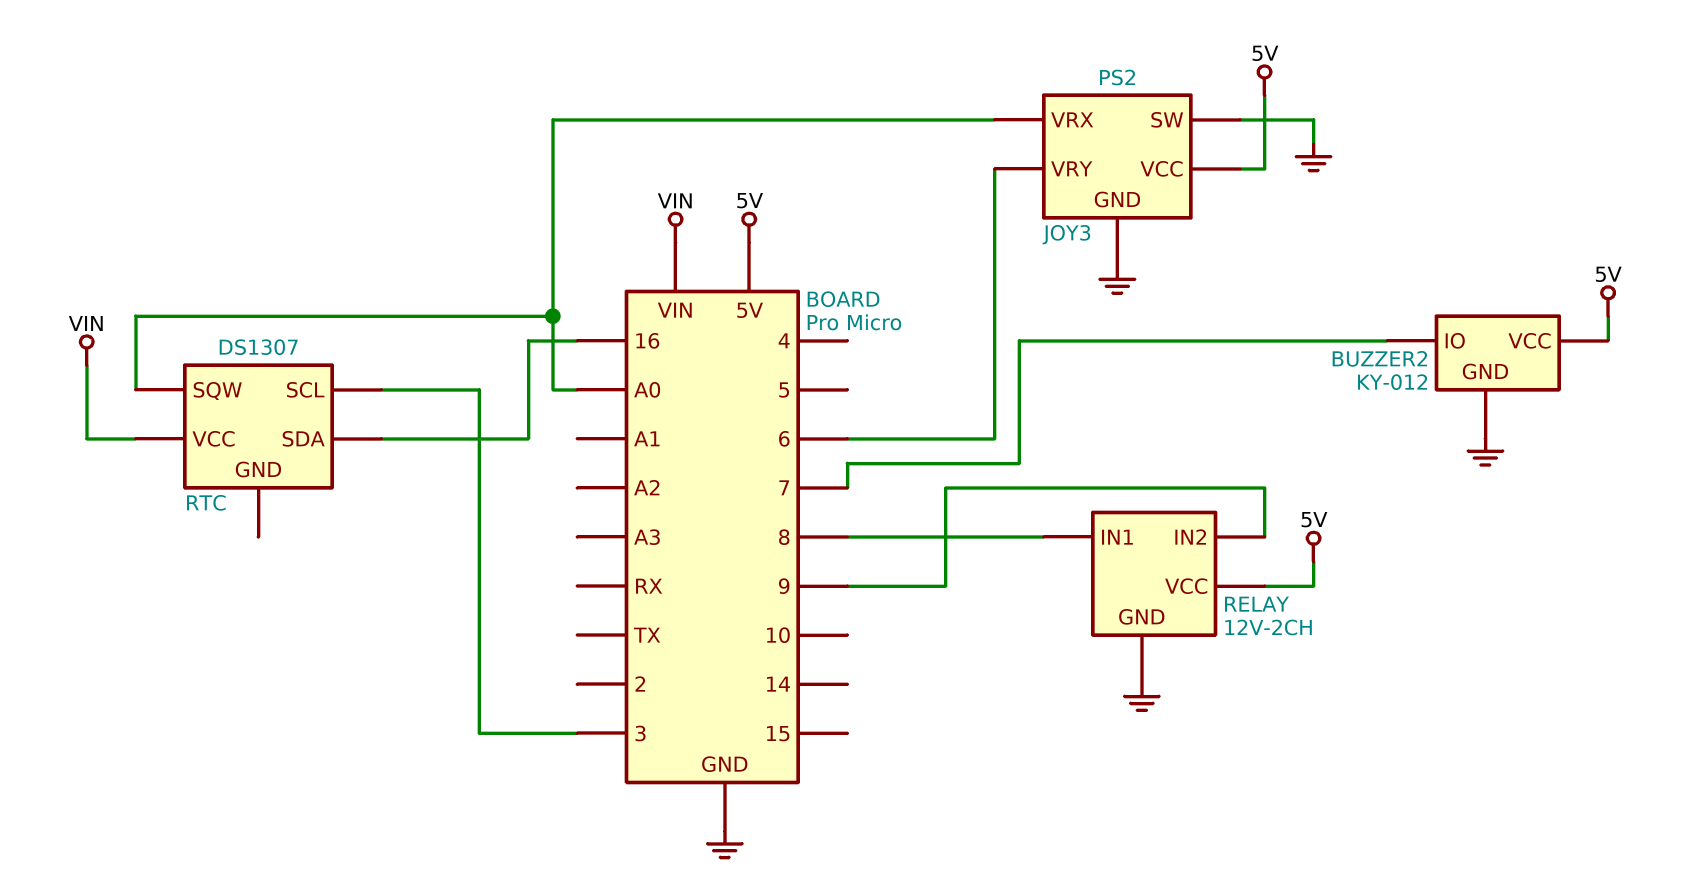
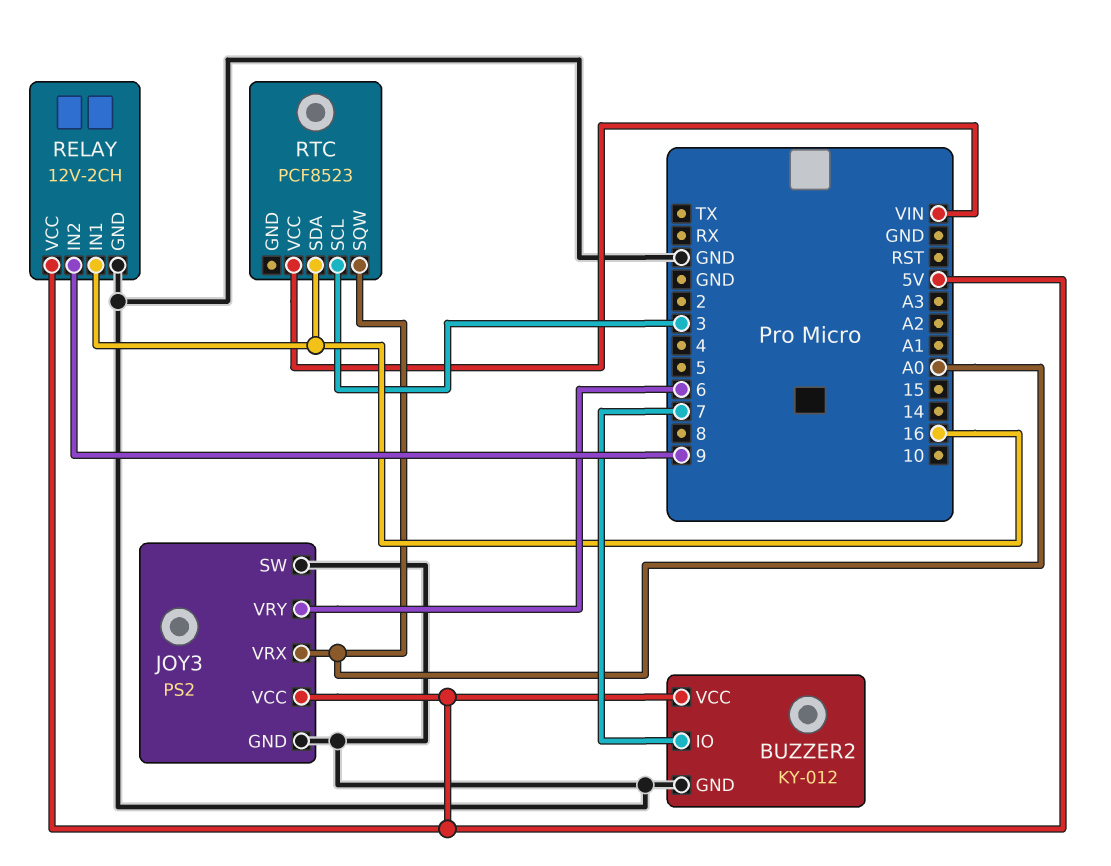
RELAY pin IN1: 8 -> 16
RTC: DS1307 -> PCF8523

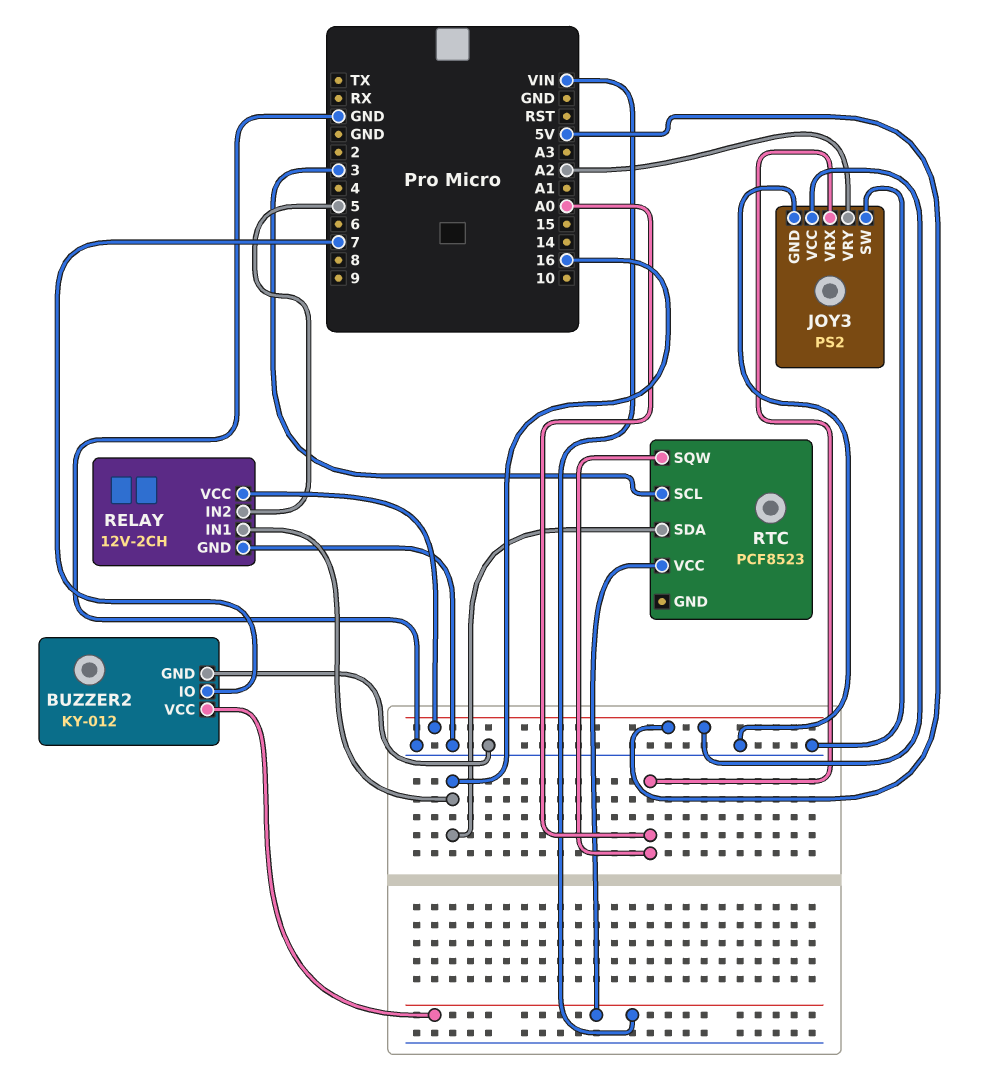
BUZZER2 pin VCC: 5V -> VIN
JOY3 pin VRY: 6 -> A2
RELAY pin IN2: 9 -> 5

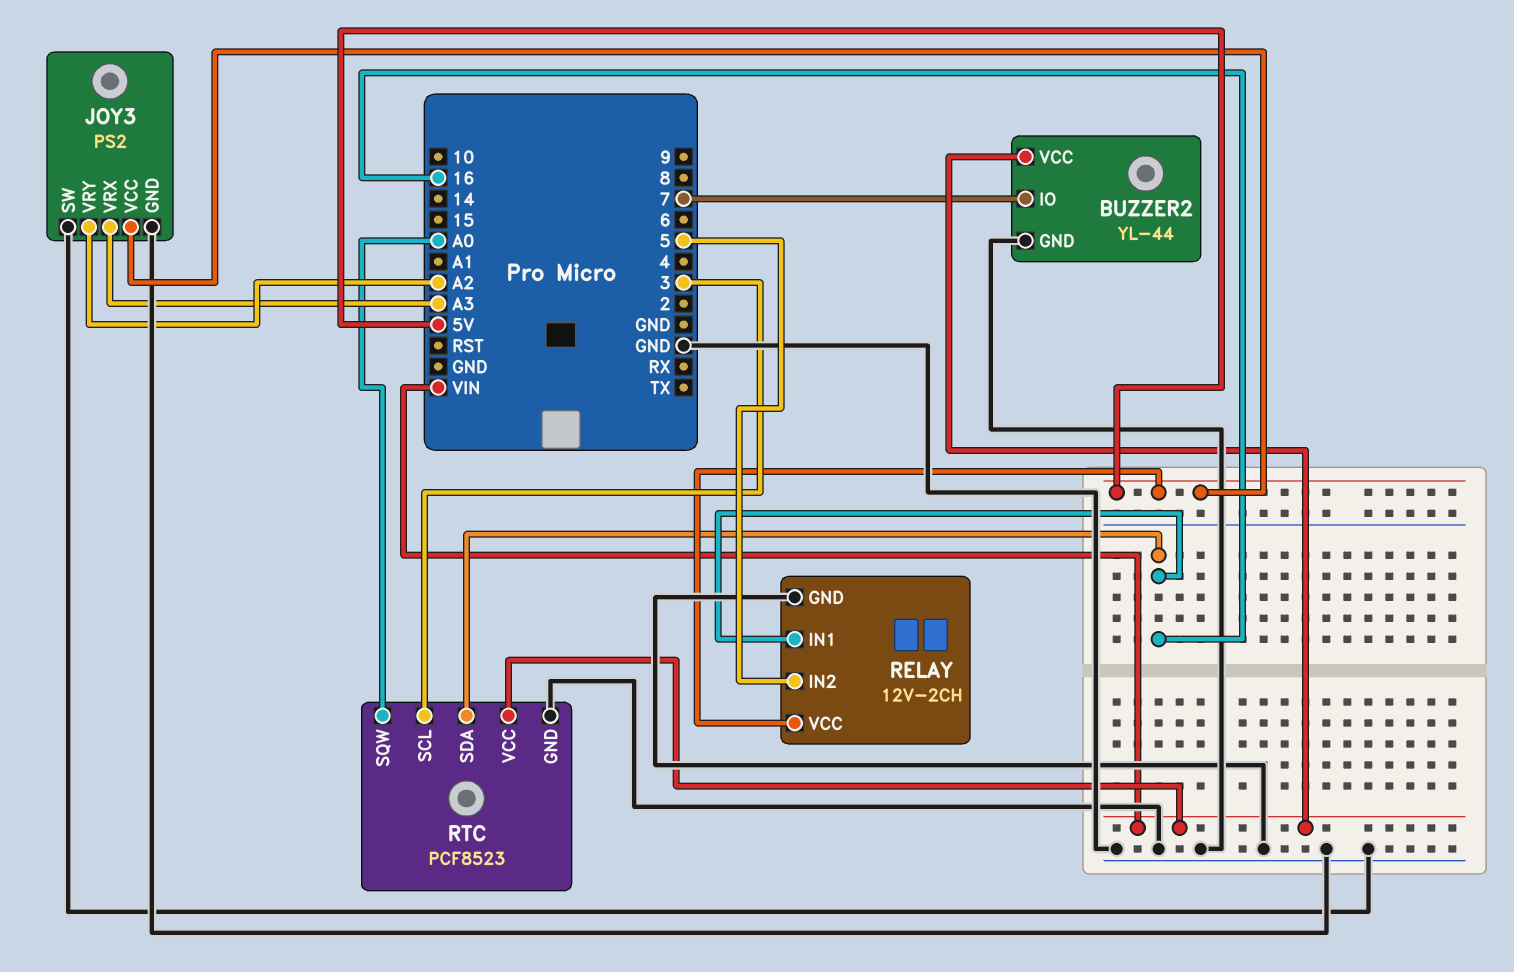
BUZZER2: KY-012 -> YL-44
JOY3 pin VRX: A0 -> A3
RTC pin GND: none -> GND

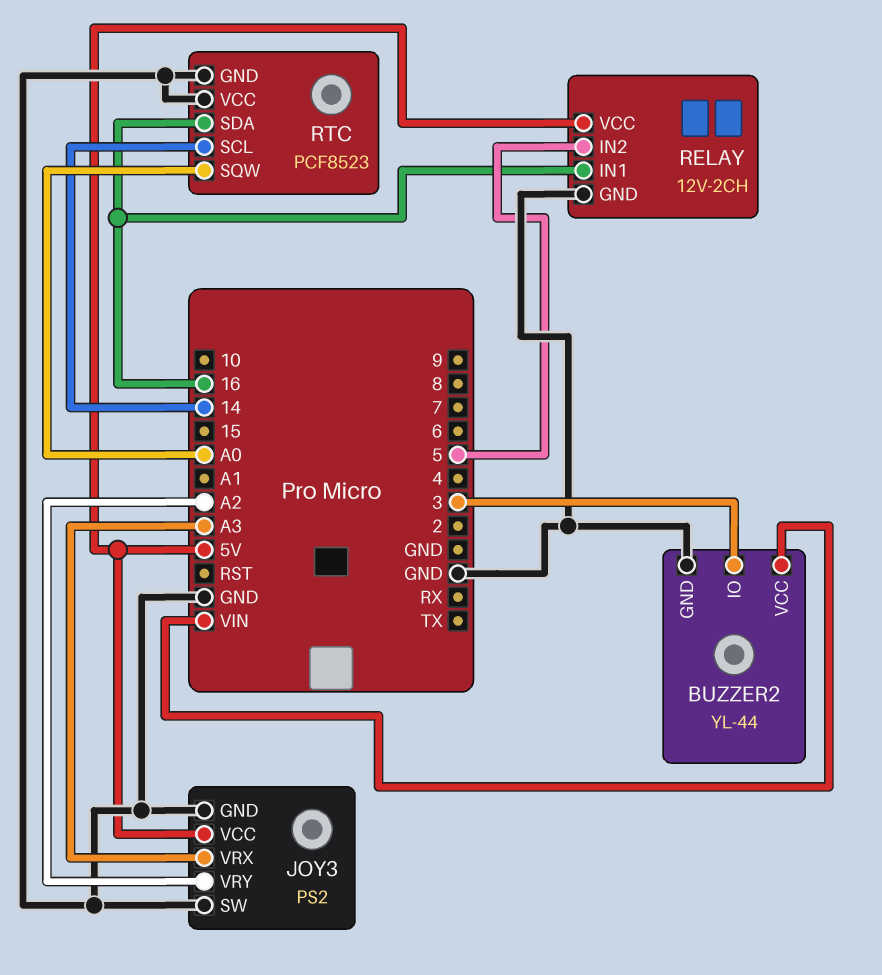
BUZZER2 pin IO: 7 -> 3
RTC pin SCL: 3 -> 14
RTC pin VCC: VIN -> GND

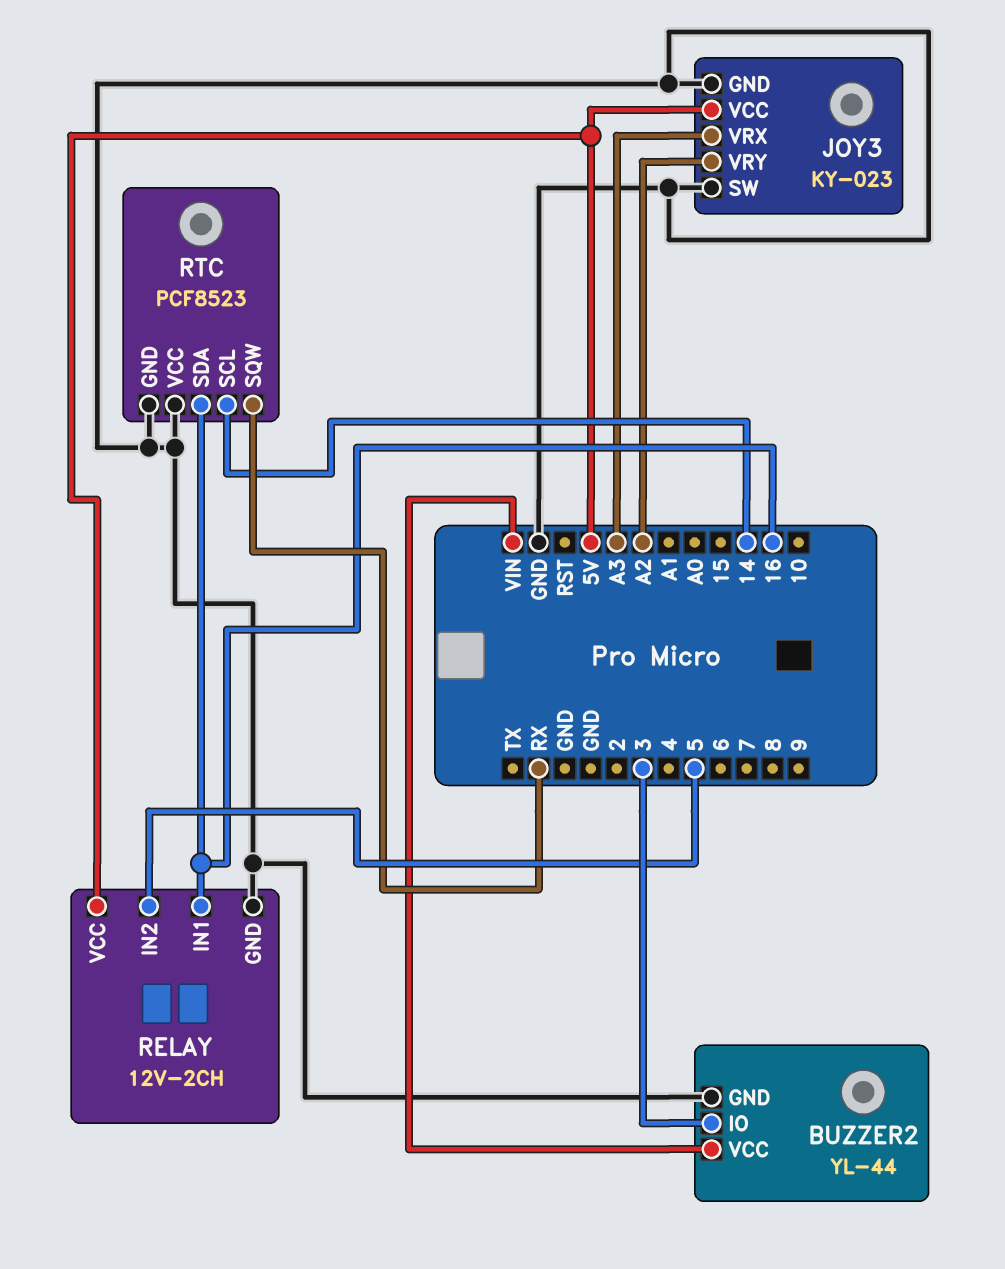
JOY3: PS2 -> KY-023
RTC pin SQW: A0 -> RX

